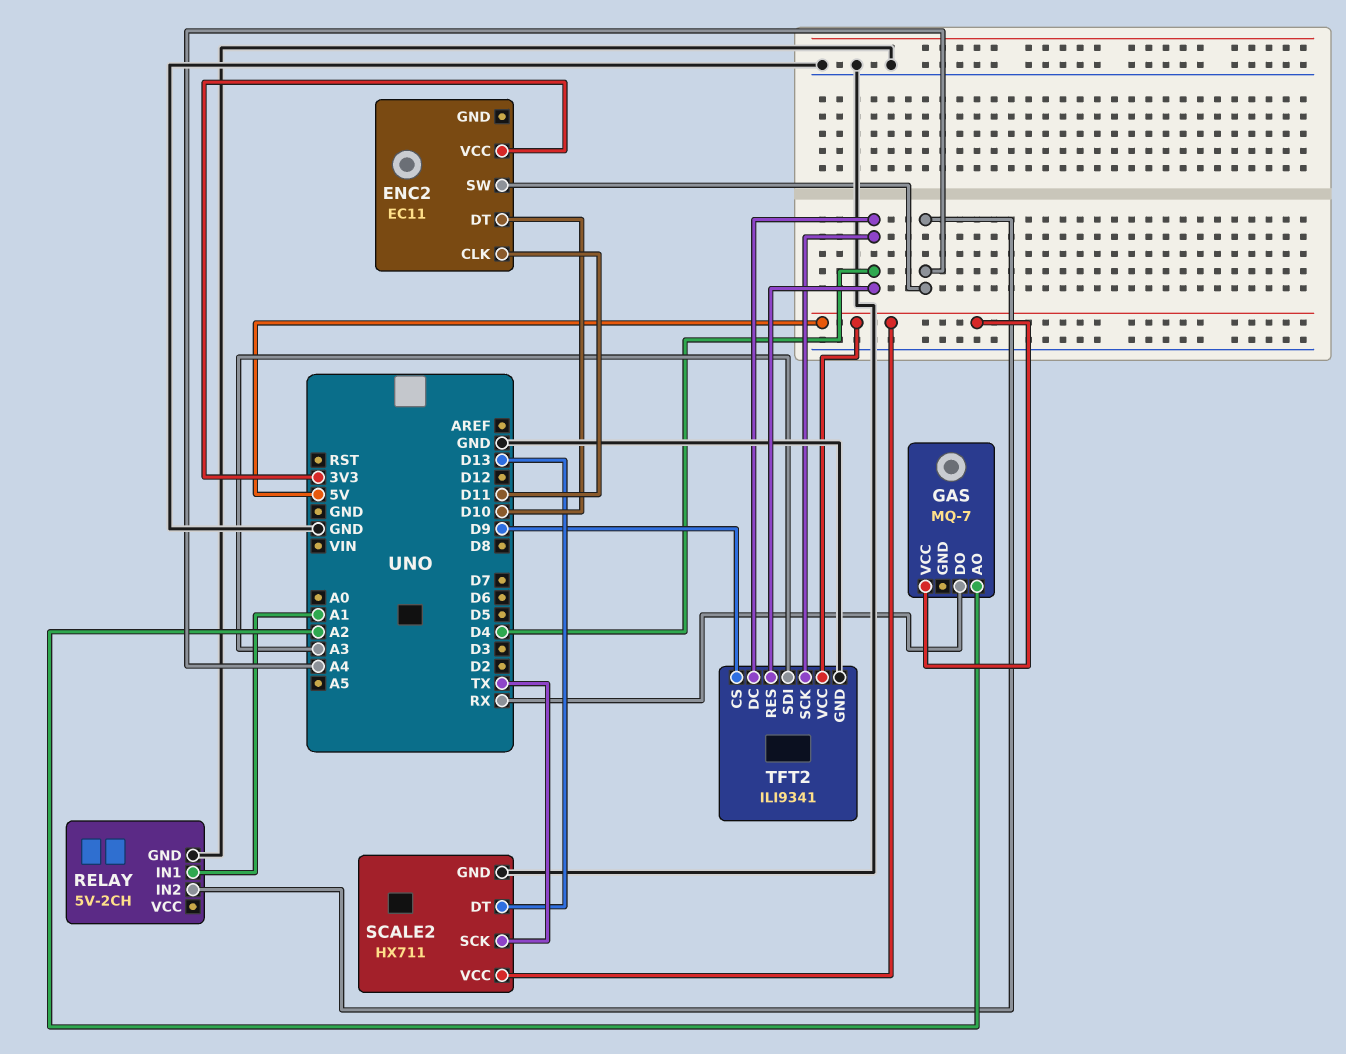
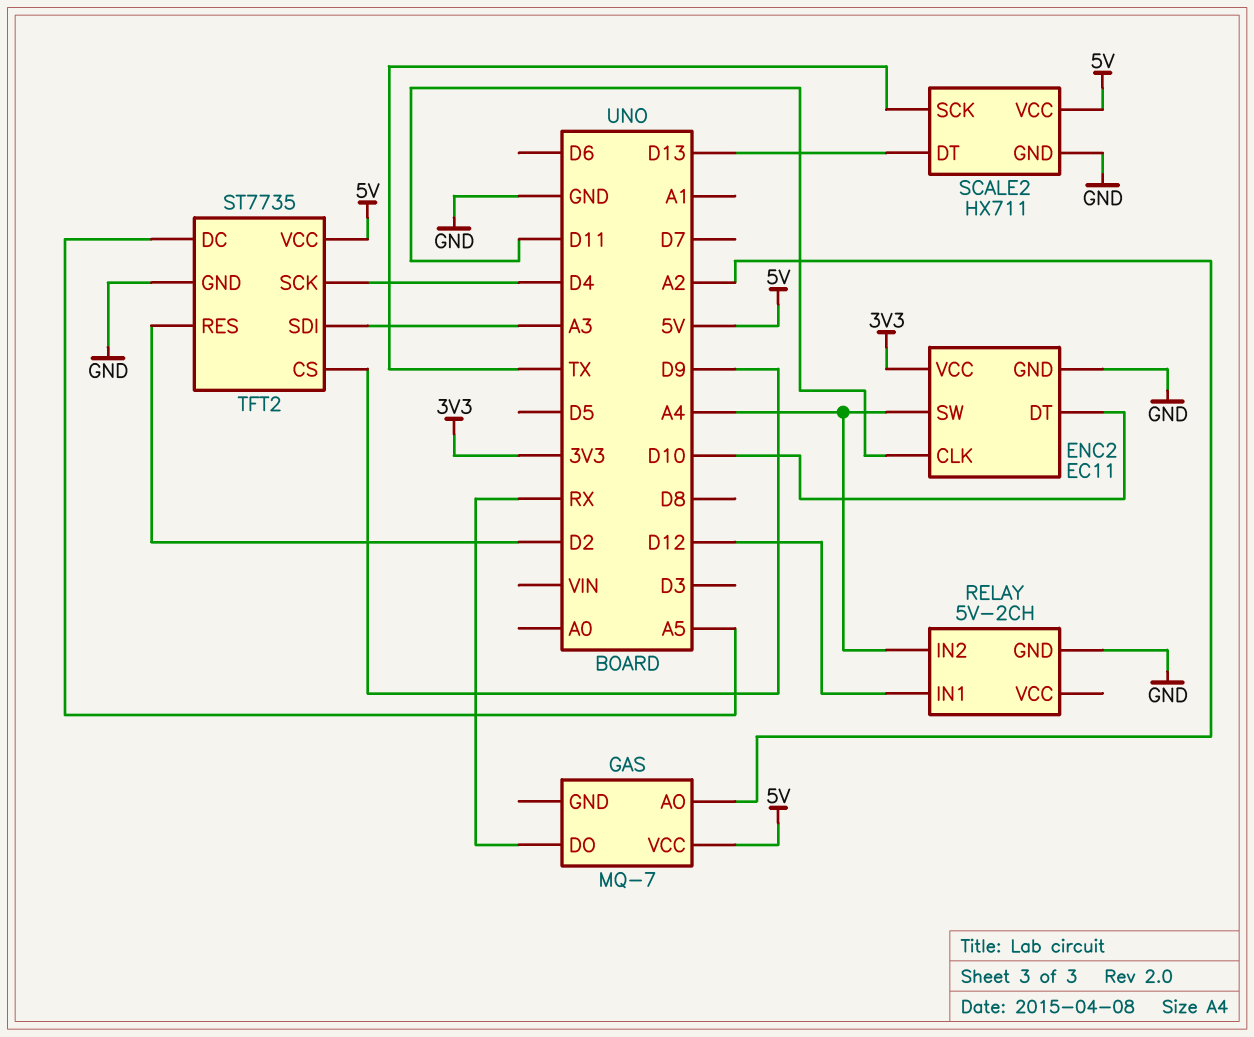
ENC2 pin GND: none -> GND
RELAY pin IN1: A1 -> D12
TFT2: ILI9341 -> ST7735
TFT2 pin DC: D4 -> A5
TFT2 pin RES: D4 -> D2

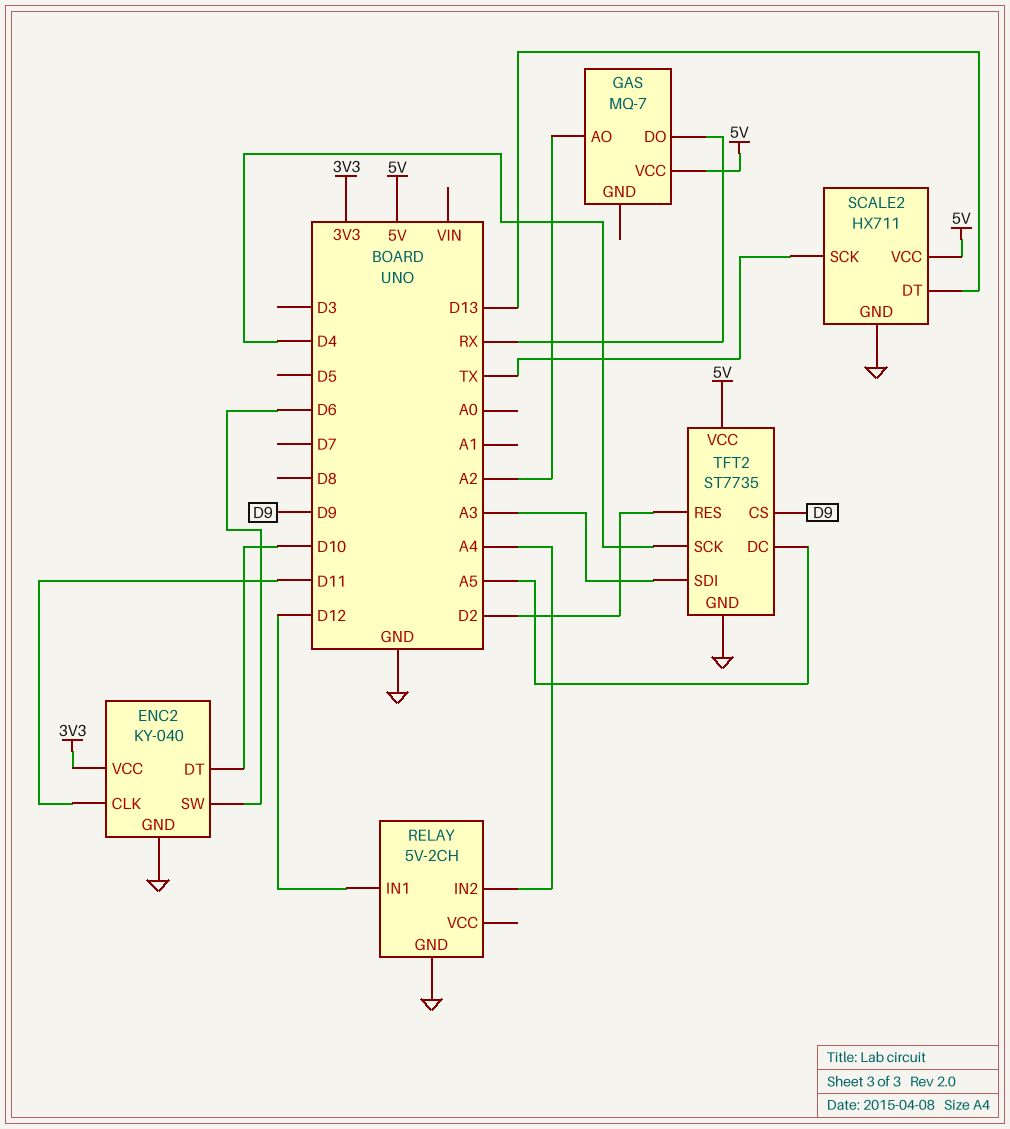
ENC2: EC11 -> KY-040
ENC2 pin SW: A4 -> D6

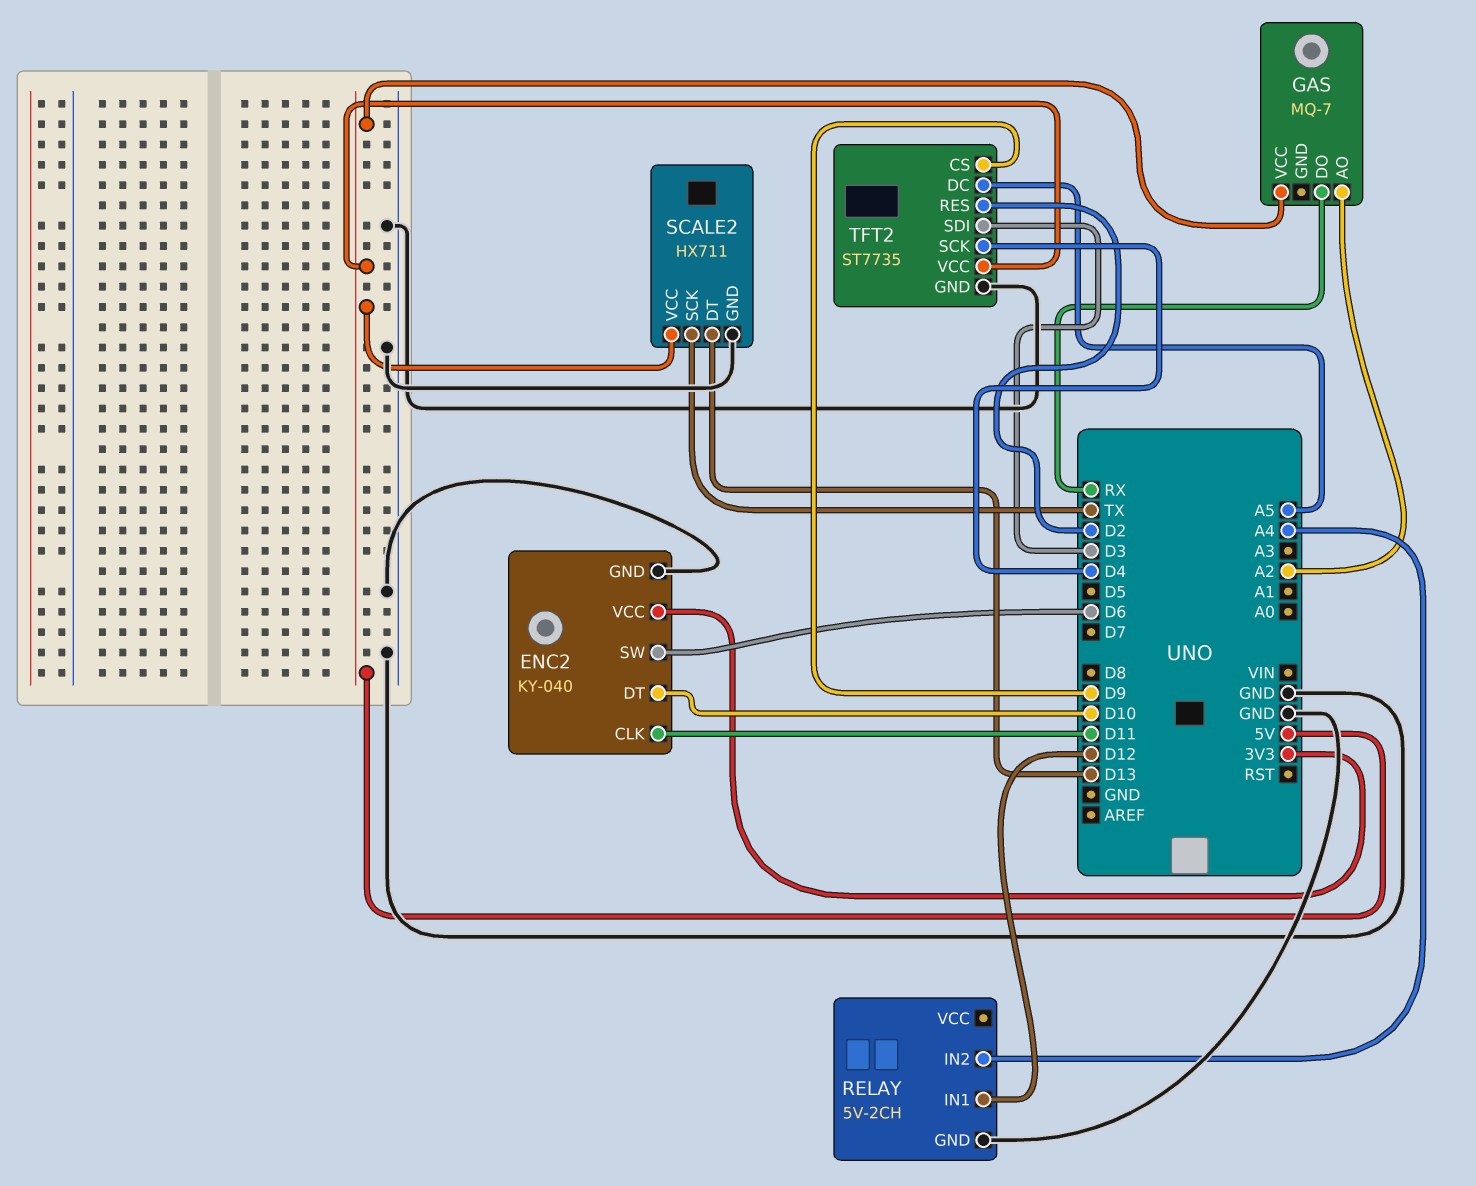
TFT2 pin SDI: A3 -> D3

